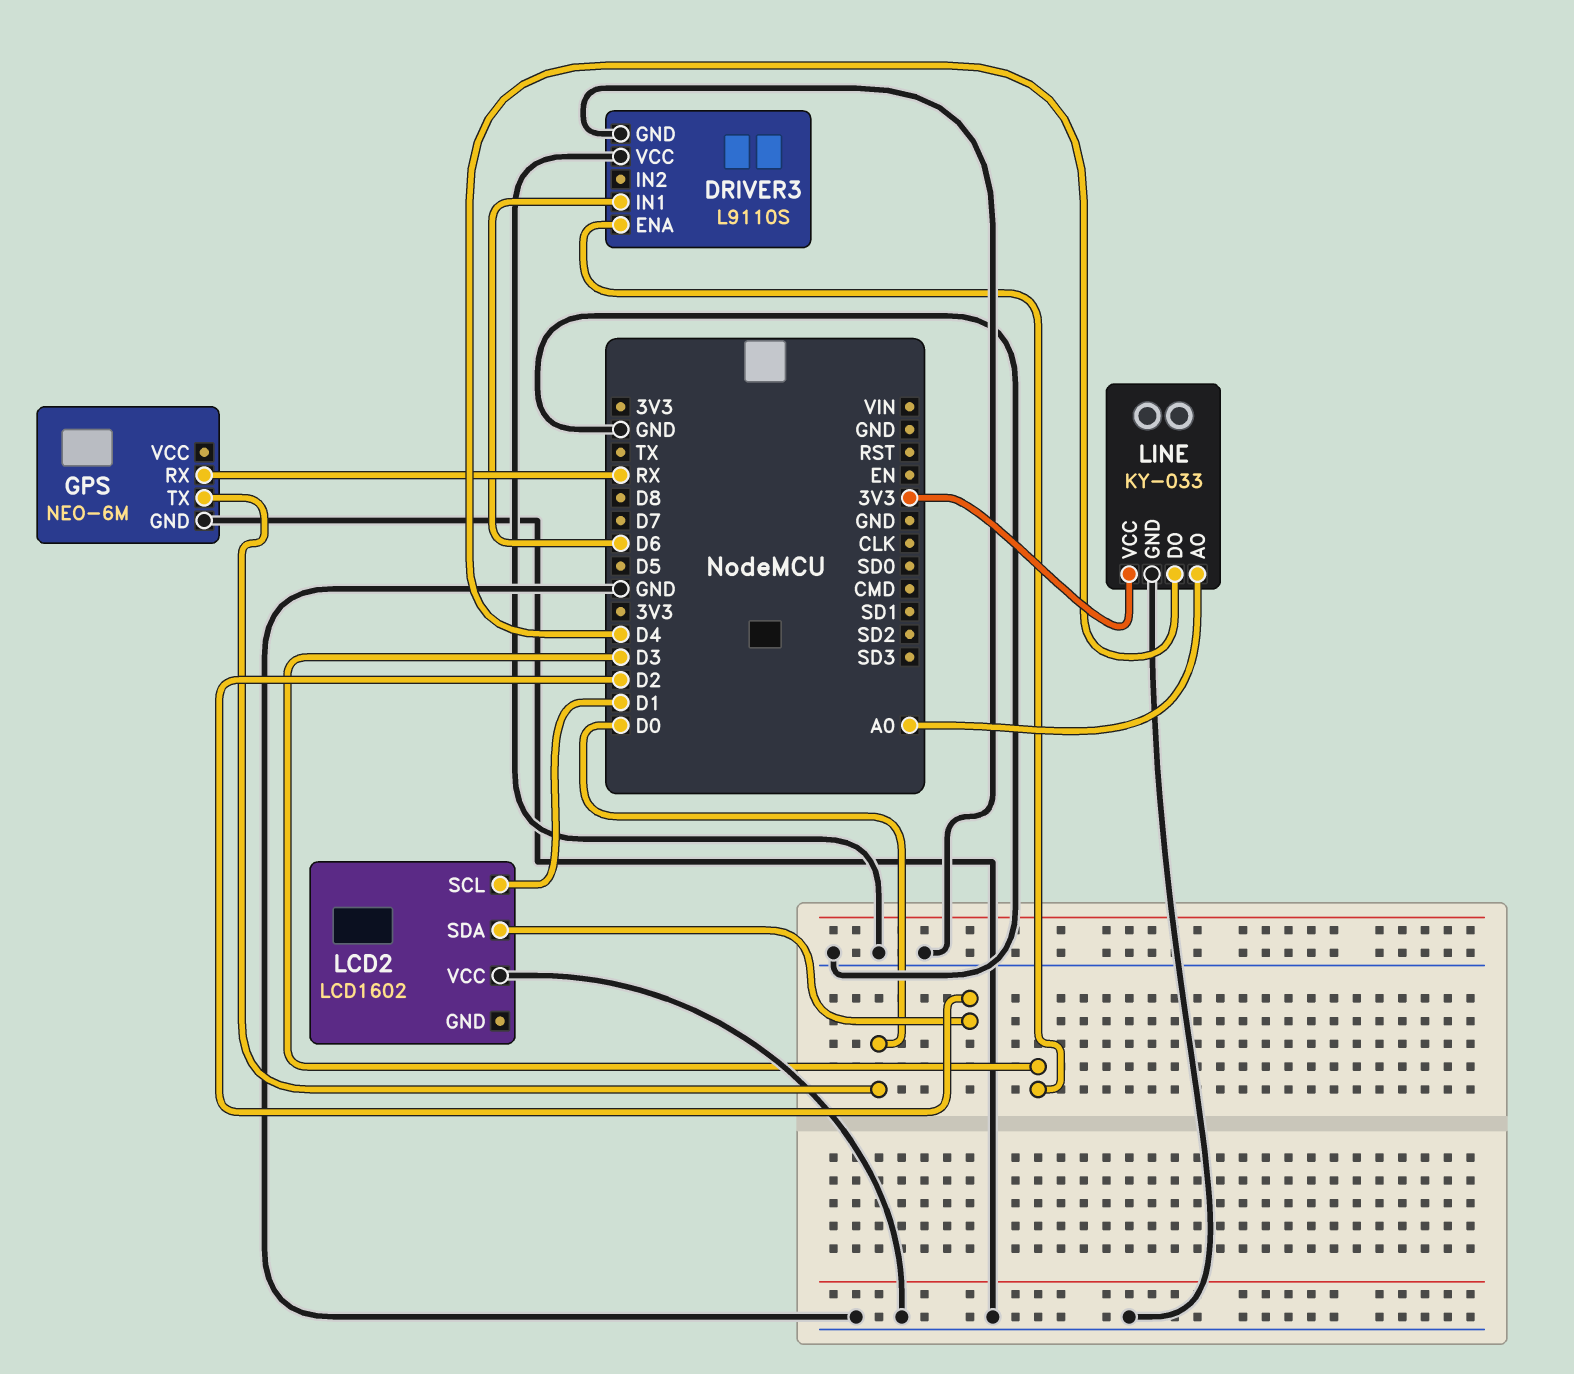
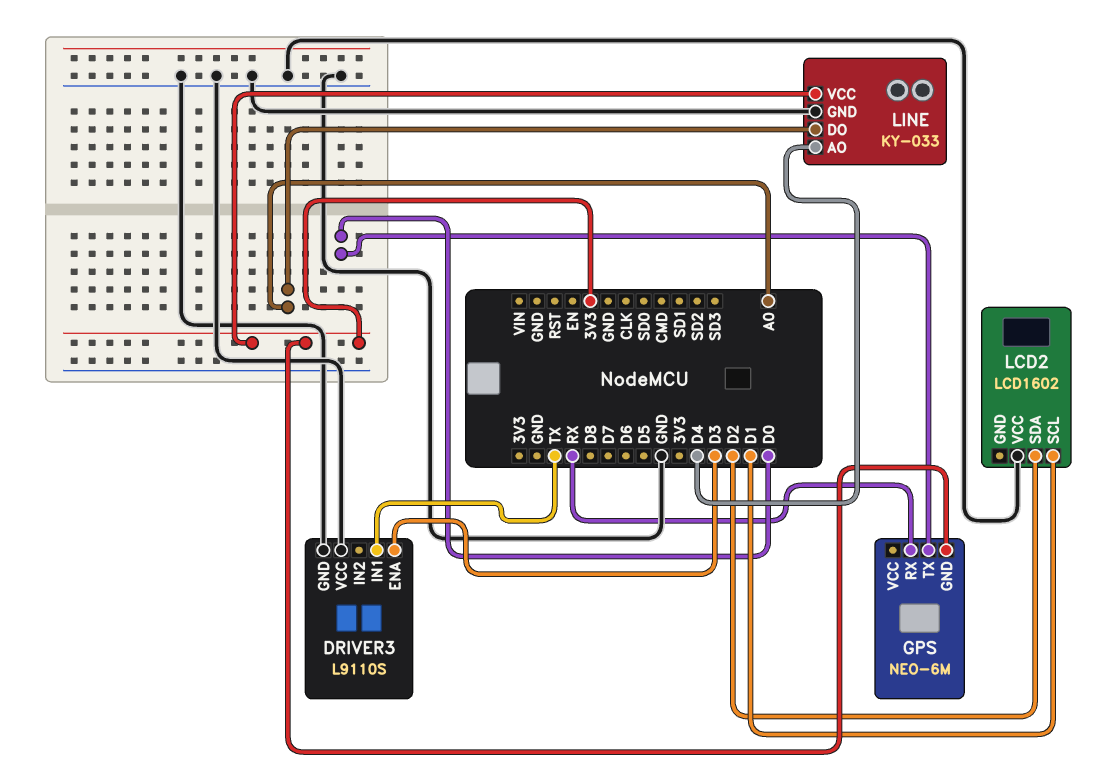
DRIVER3 pin IN1: D6 -> TX
GPS pin GND: GND -> 3V3
LINE pin AO: A0 -> D4
LINE pin DO: D4 -> A0

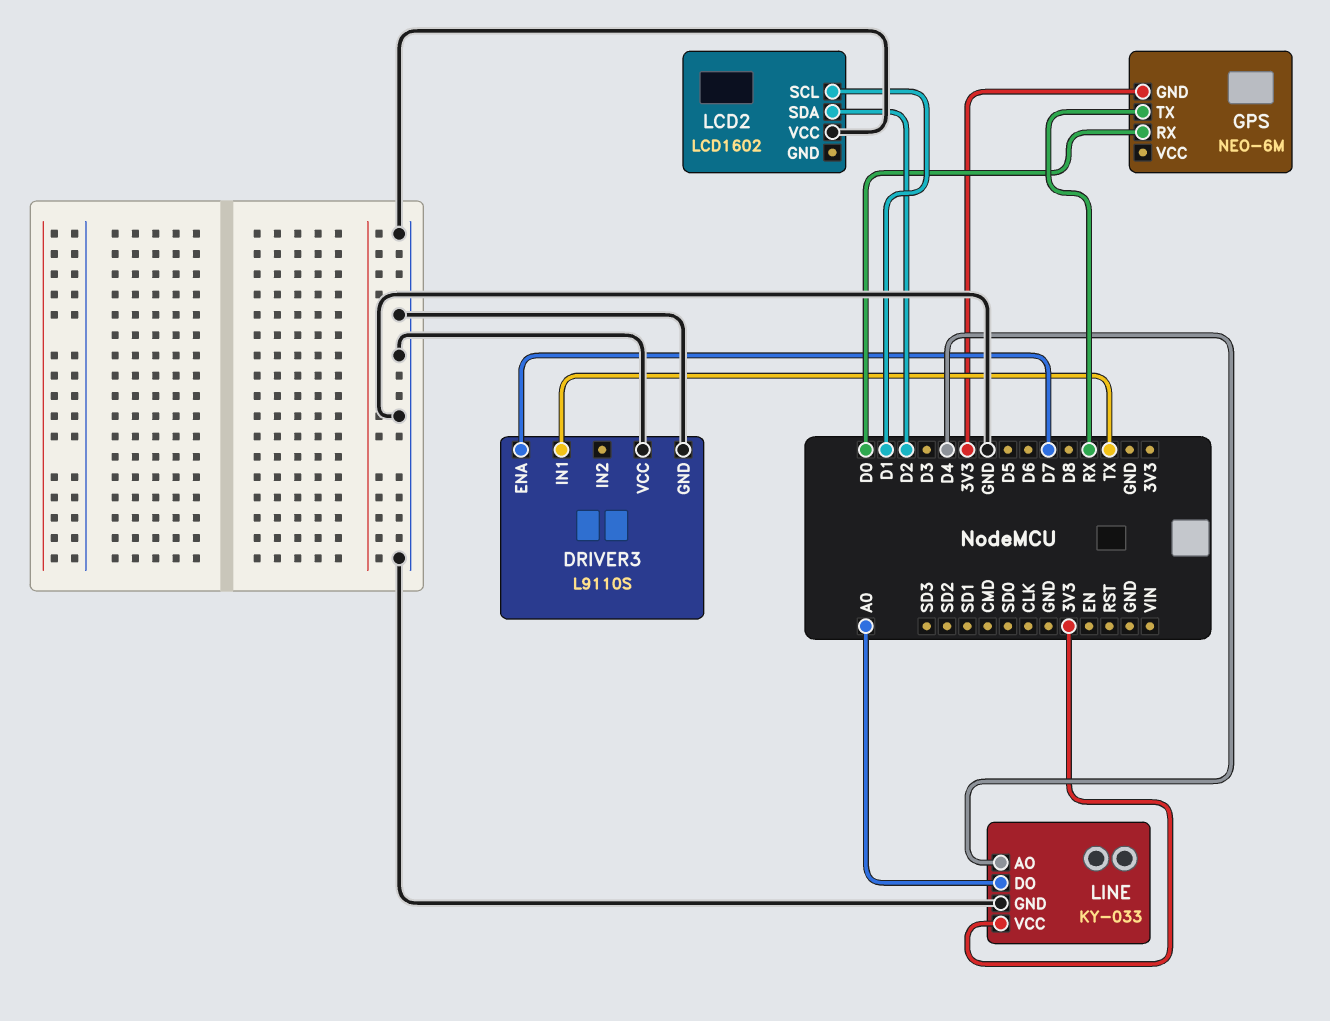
DRIVER3 pin ENA: D3 -> D7
GPS pin RX: RX -> D0
GPS pin TX: D0 -> RX

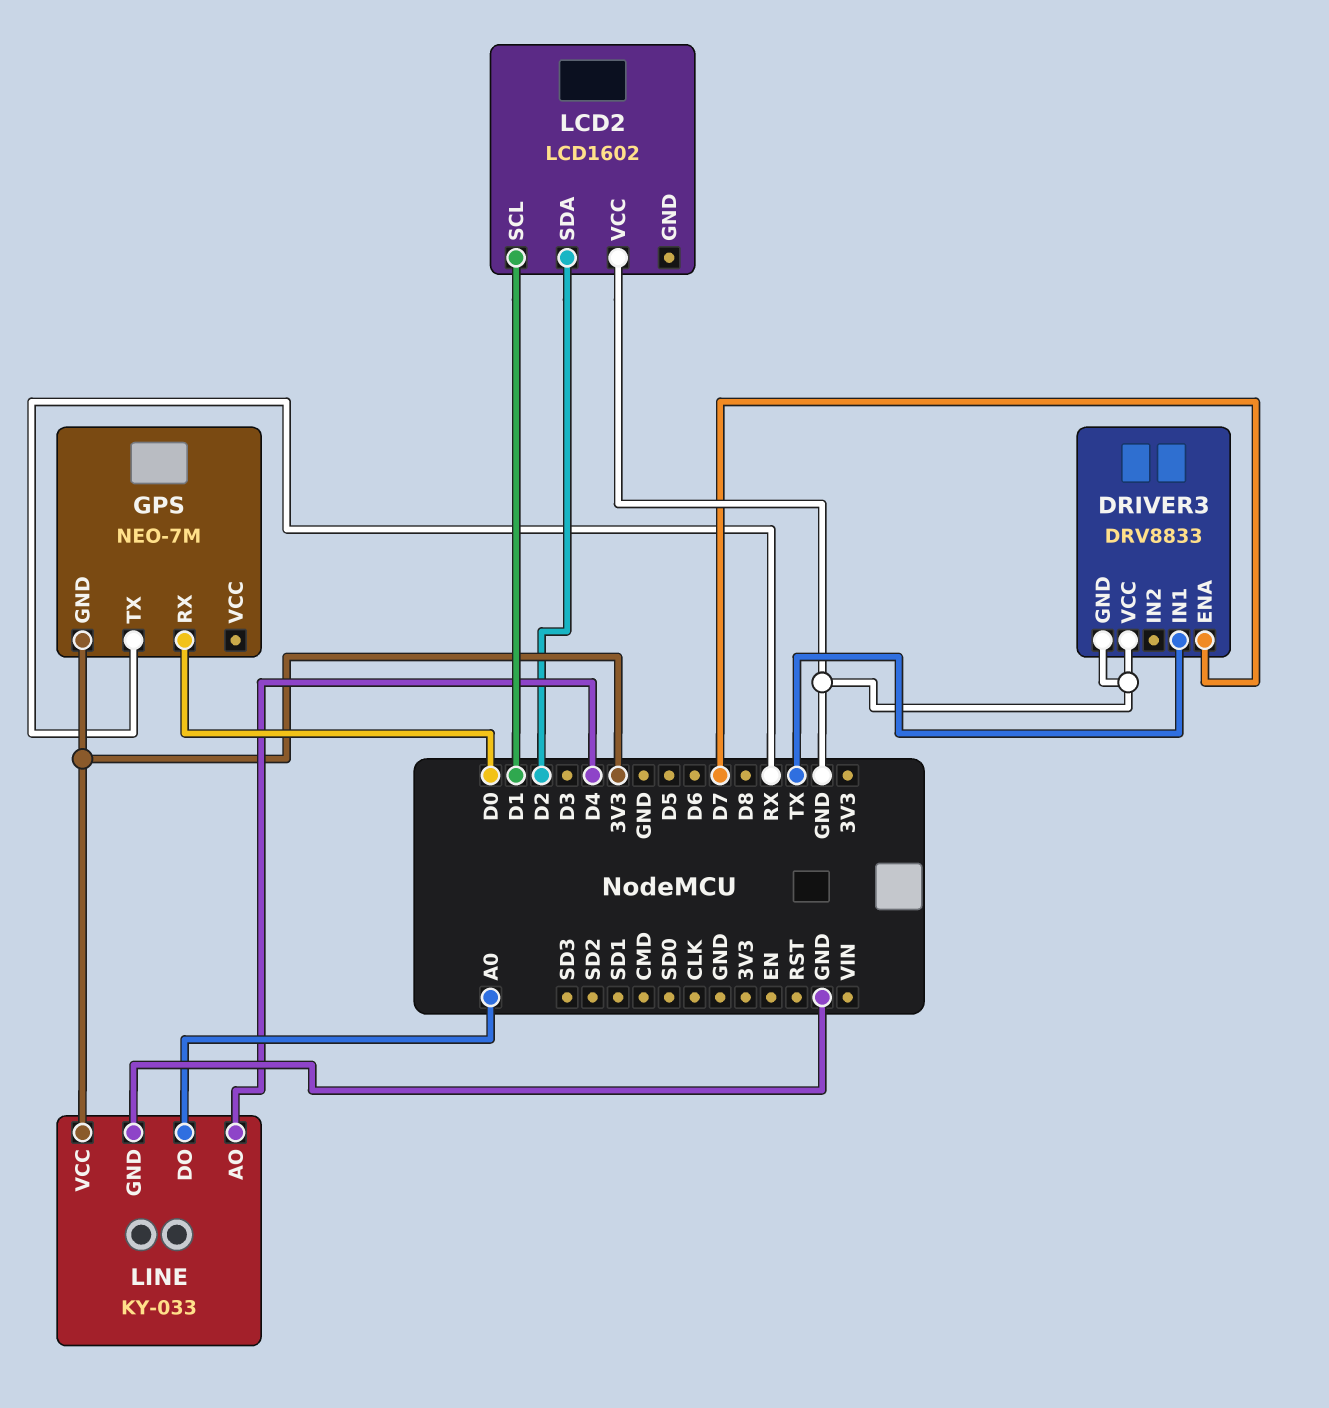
DRIVER3: L9110S -> DRV8833
GPS: NEO-6M -> NEO-7M

